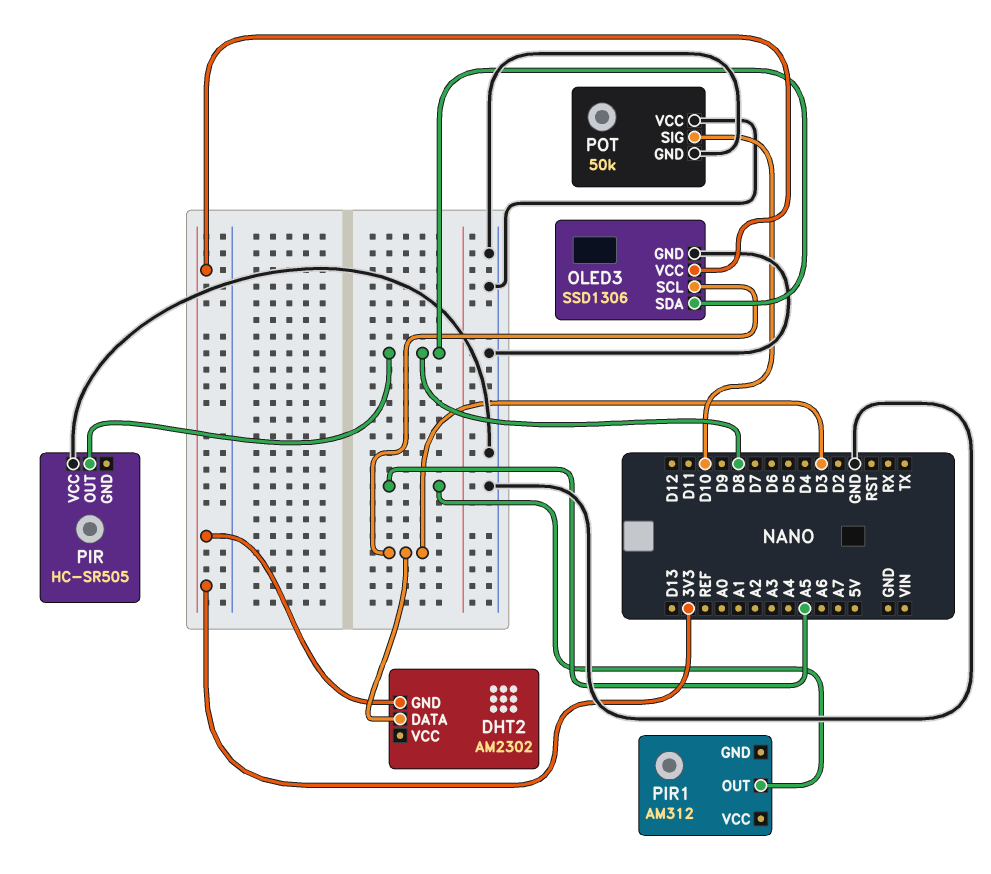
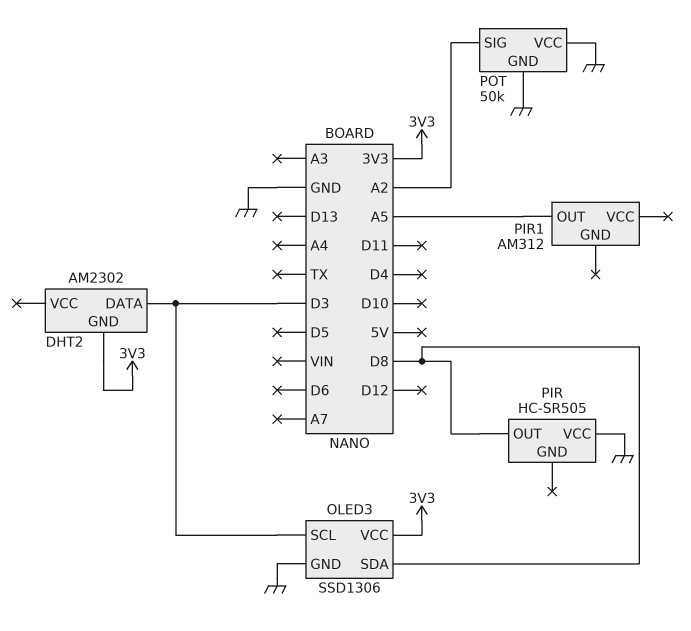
POT pin SIG: D10 -> A2

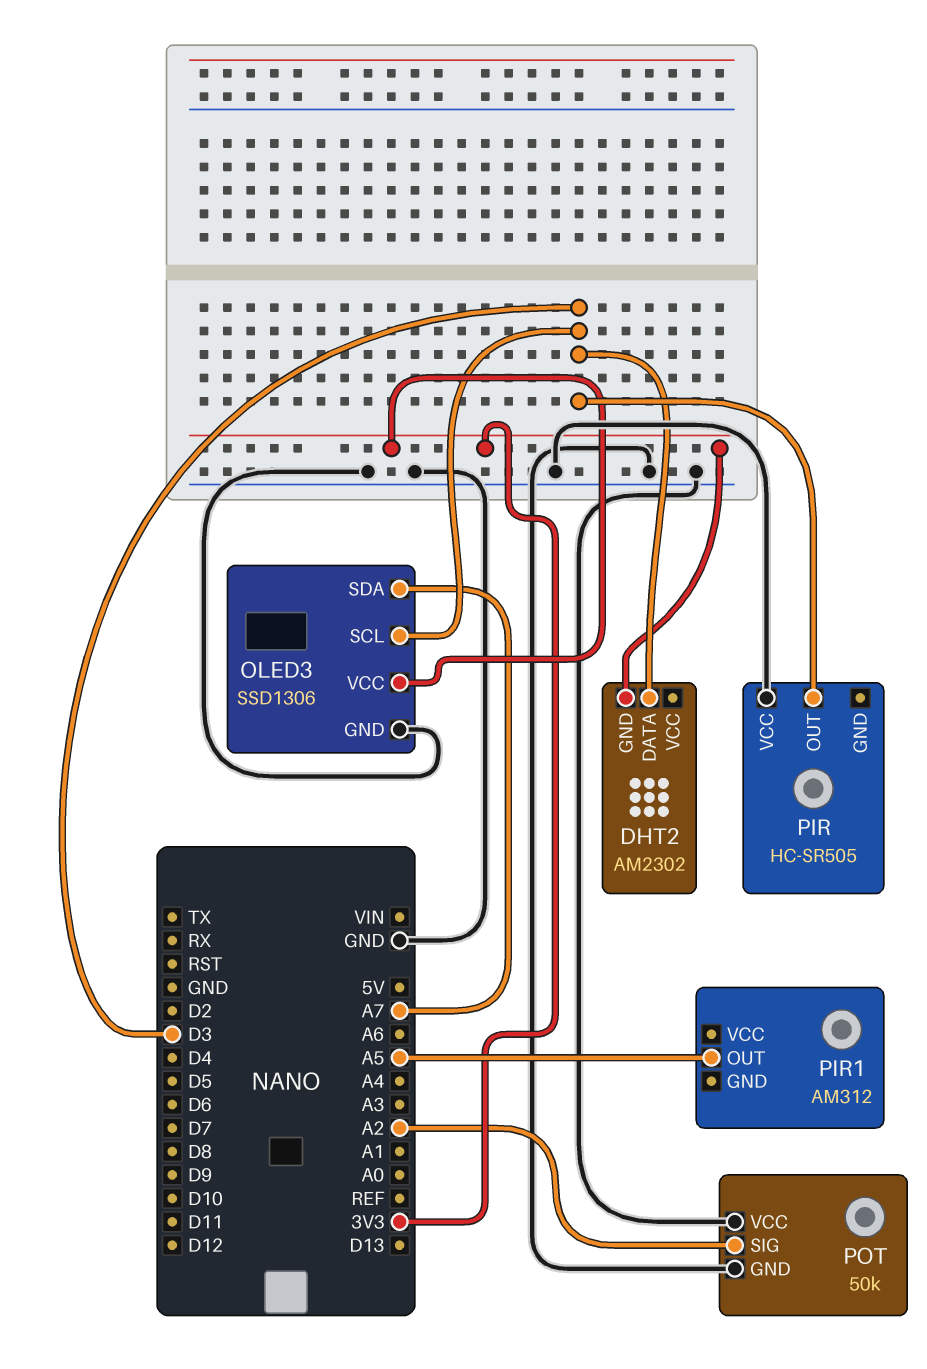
OLED3 pin SDA: D8 -> A7
PIR pin OUT: D8 -> D3

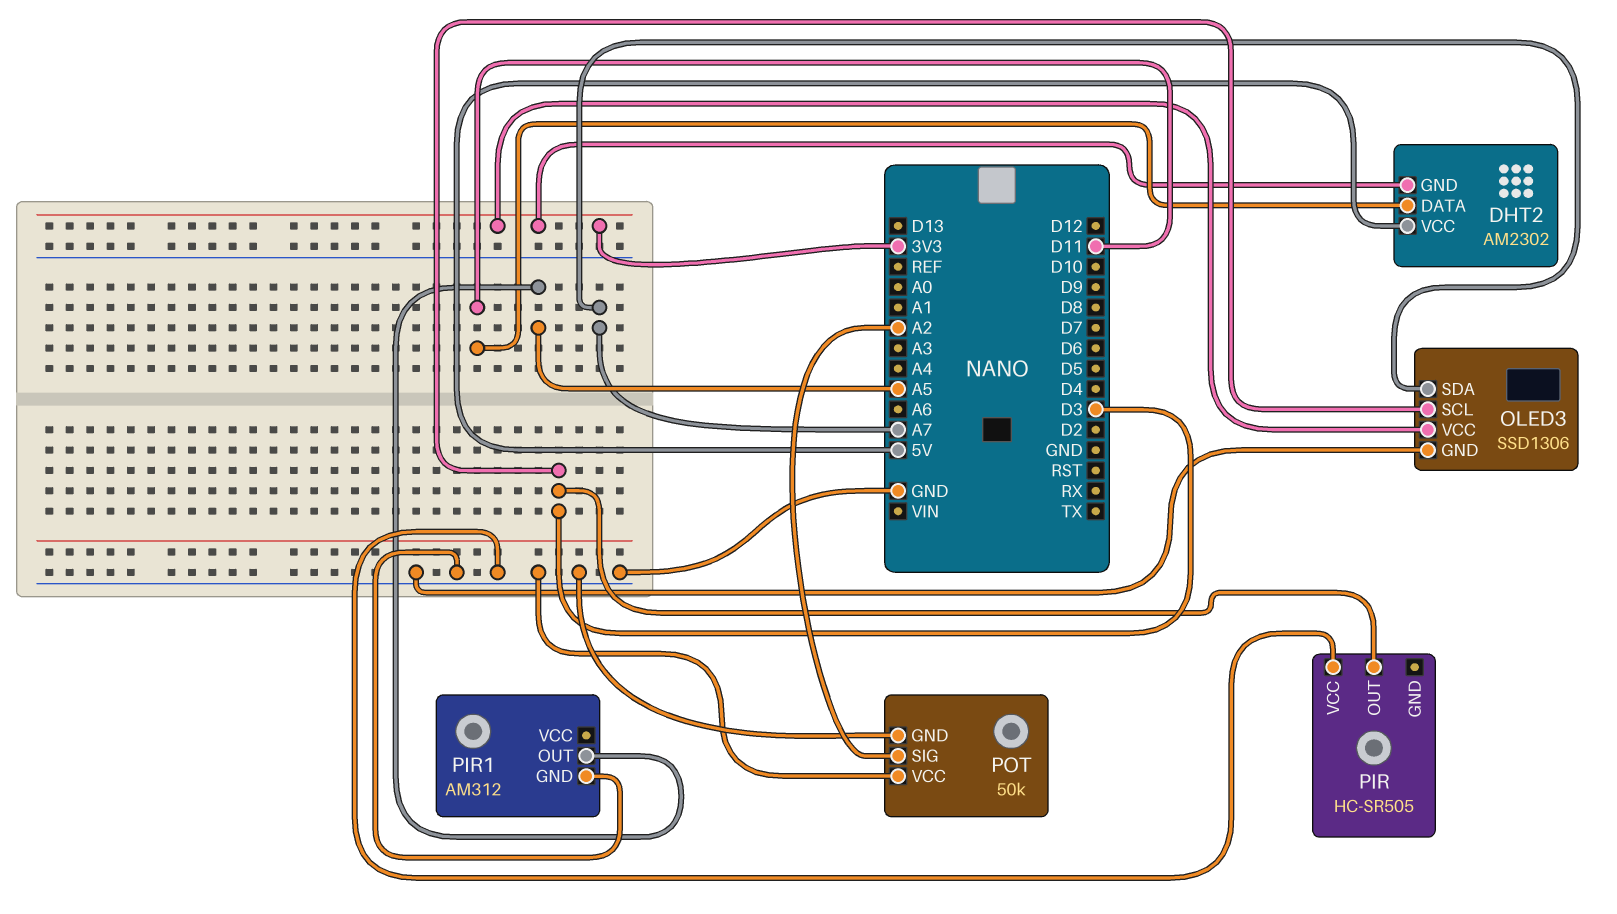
DHT2 pin DATA: D3 -> D11
DHT2 pin VCC: none -> 5V
PIR1 pin GND: none -> GND

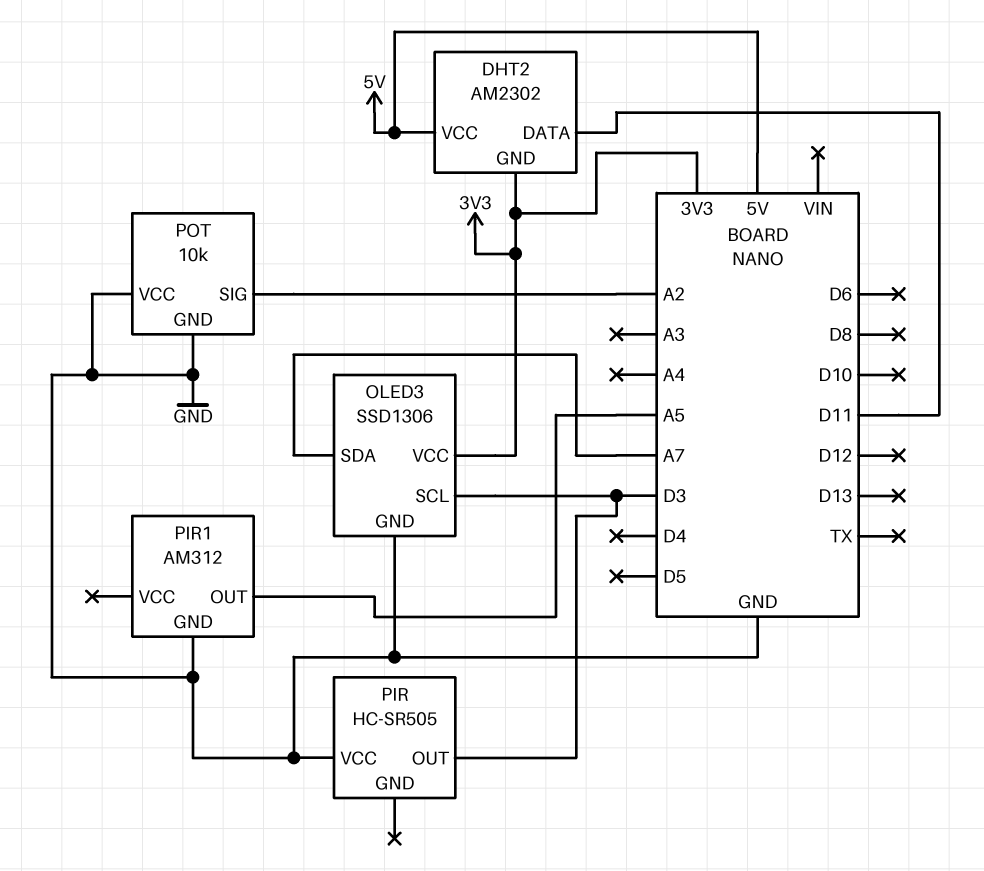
POT: 50k -> 10k

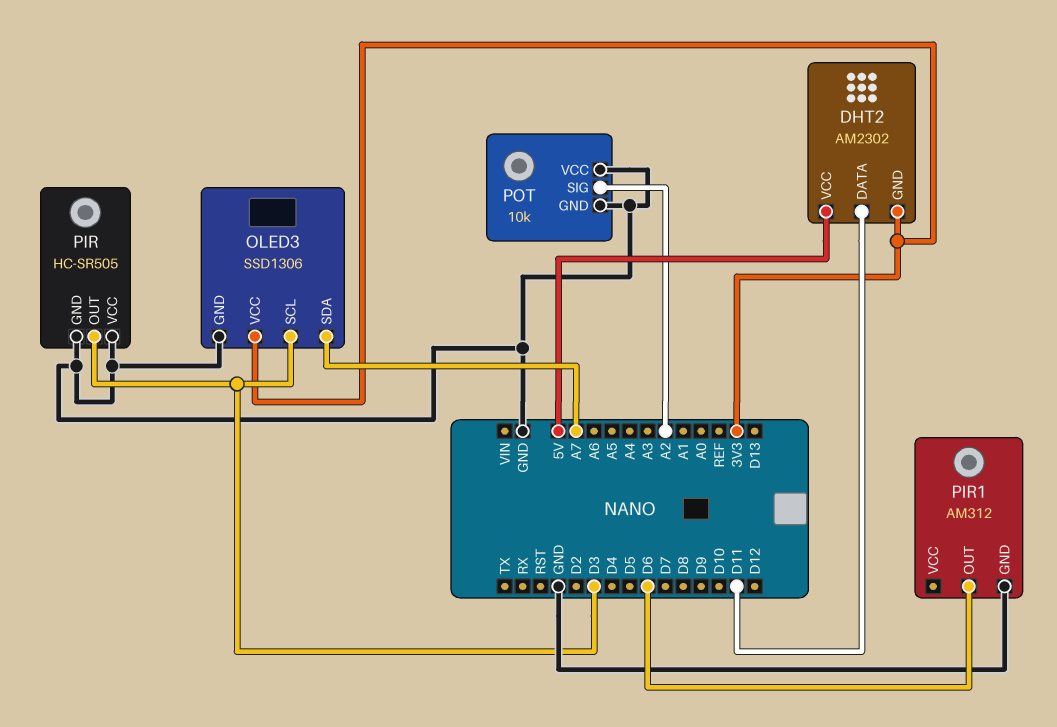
PIR pin GND: none -> GND
PIR1 pin OUT: A5 -> D6

